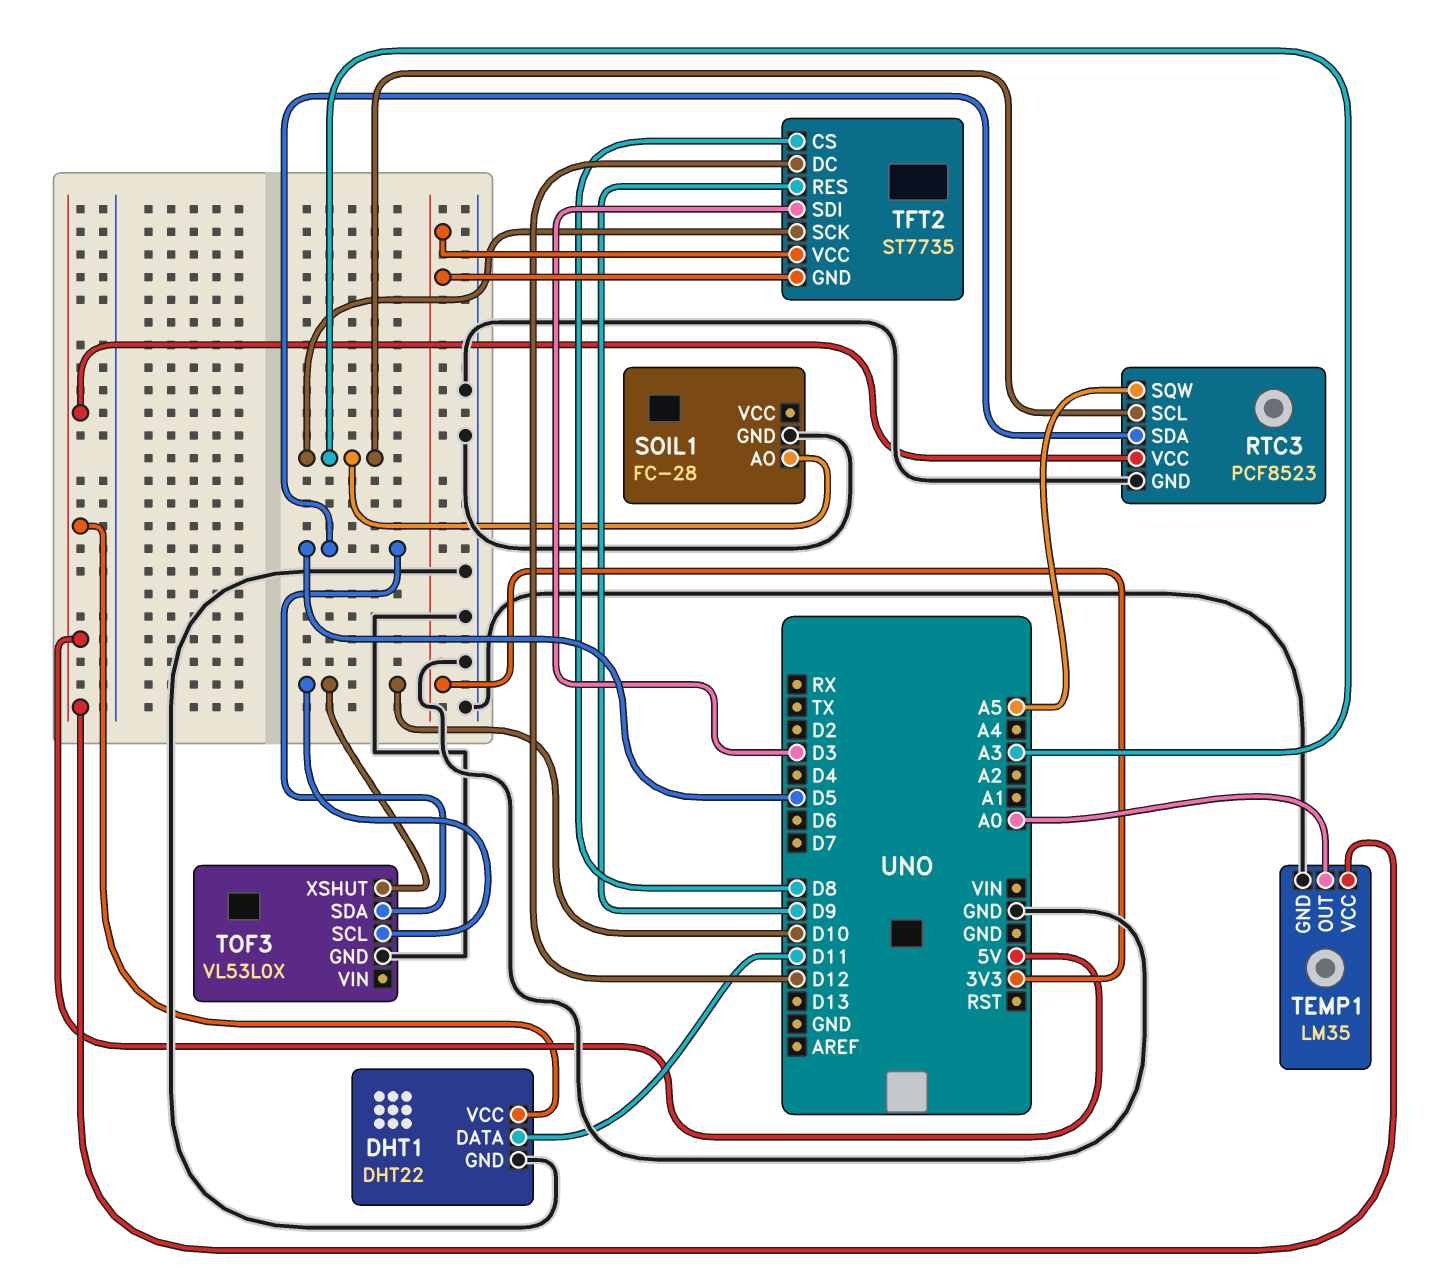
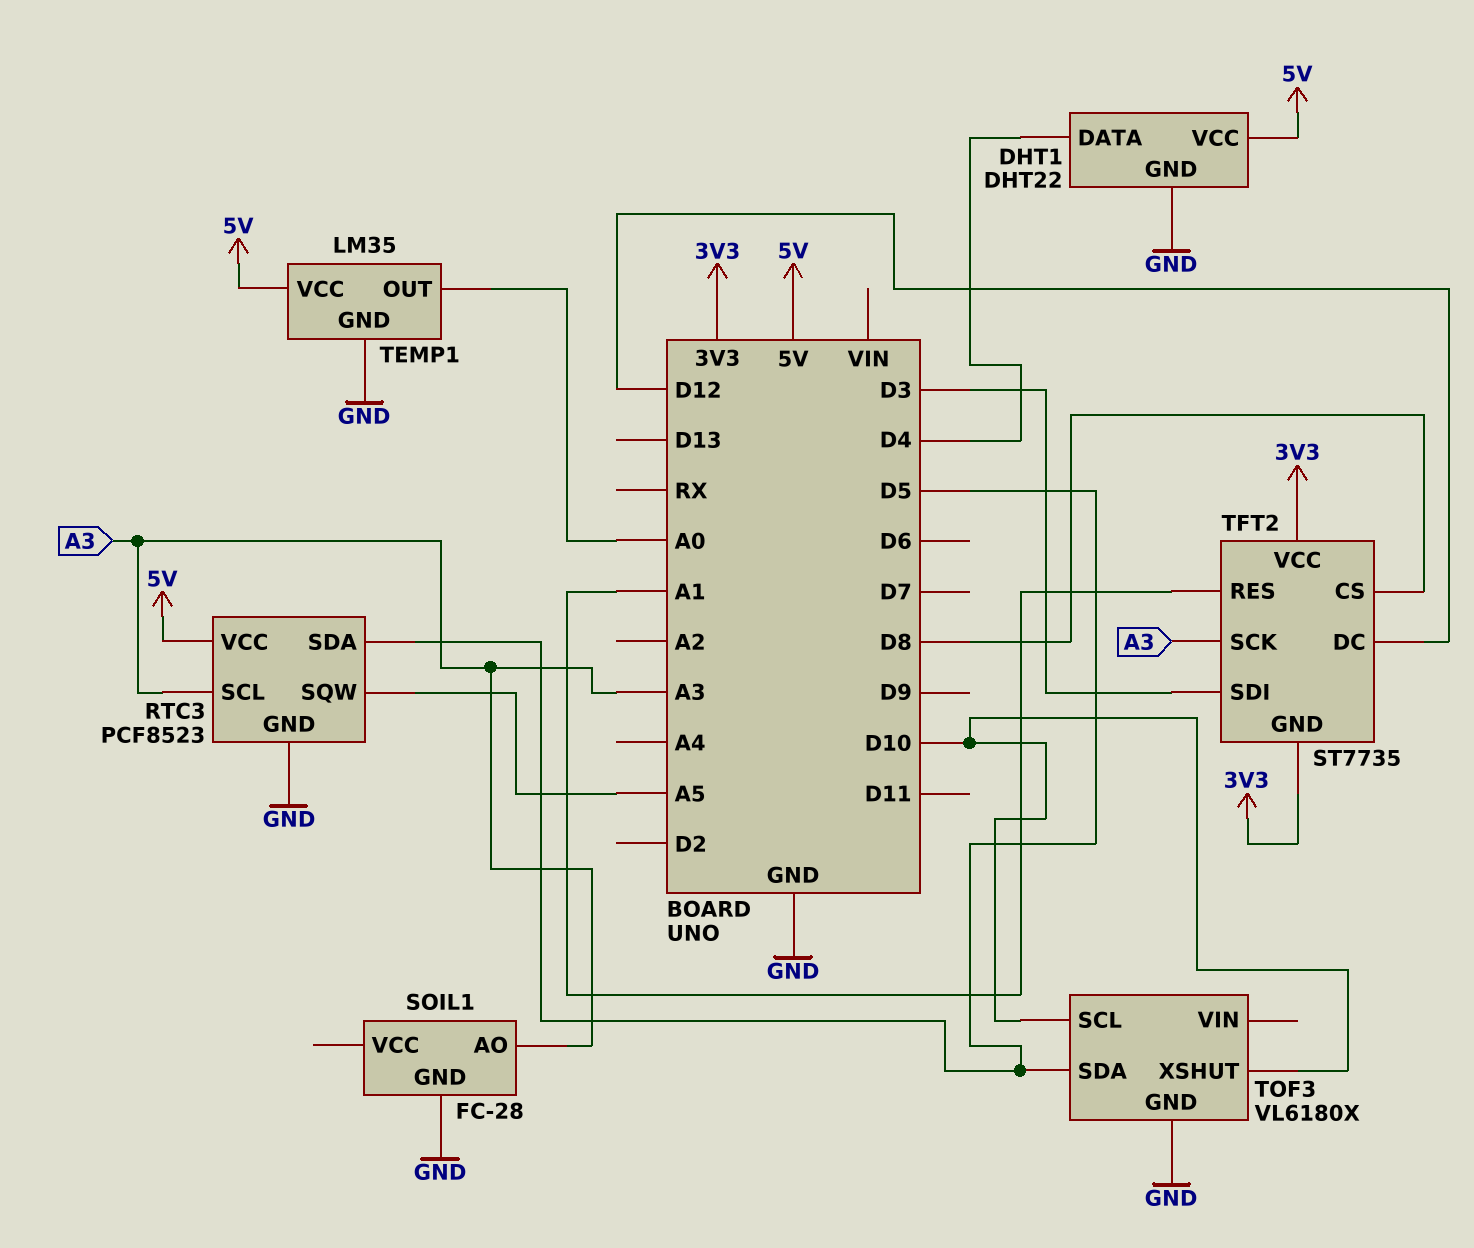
DHT1 pin DATA: D11 -> D4
TFT2 pin RES: D9 -> A1
TOF3: VL53L0X -> VL6180X

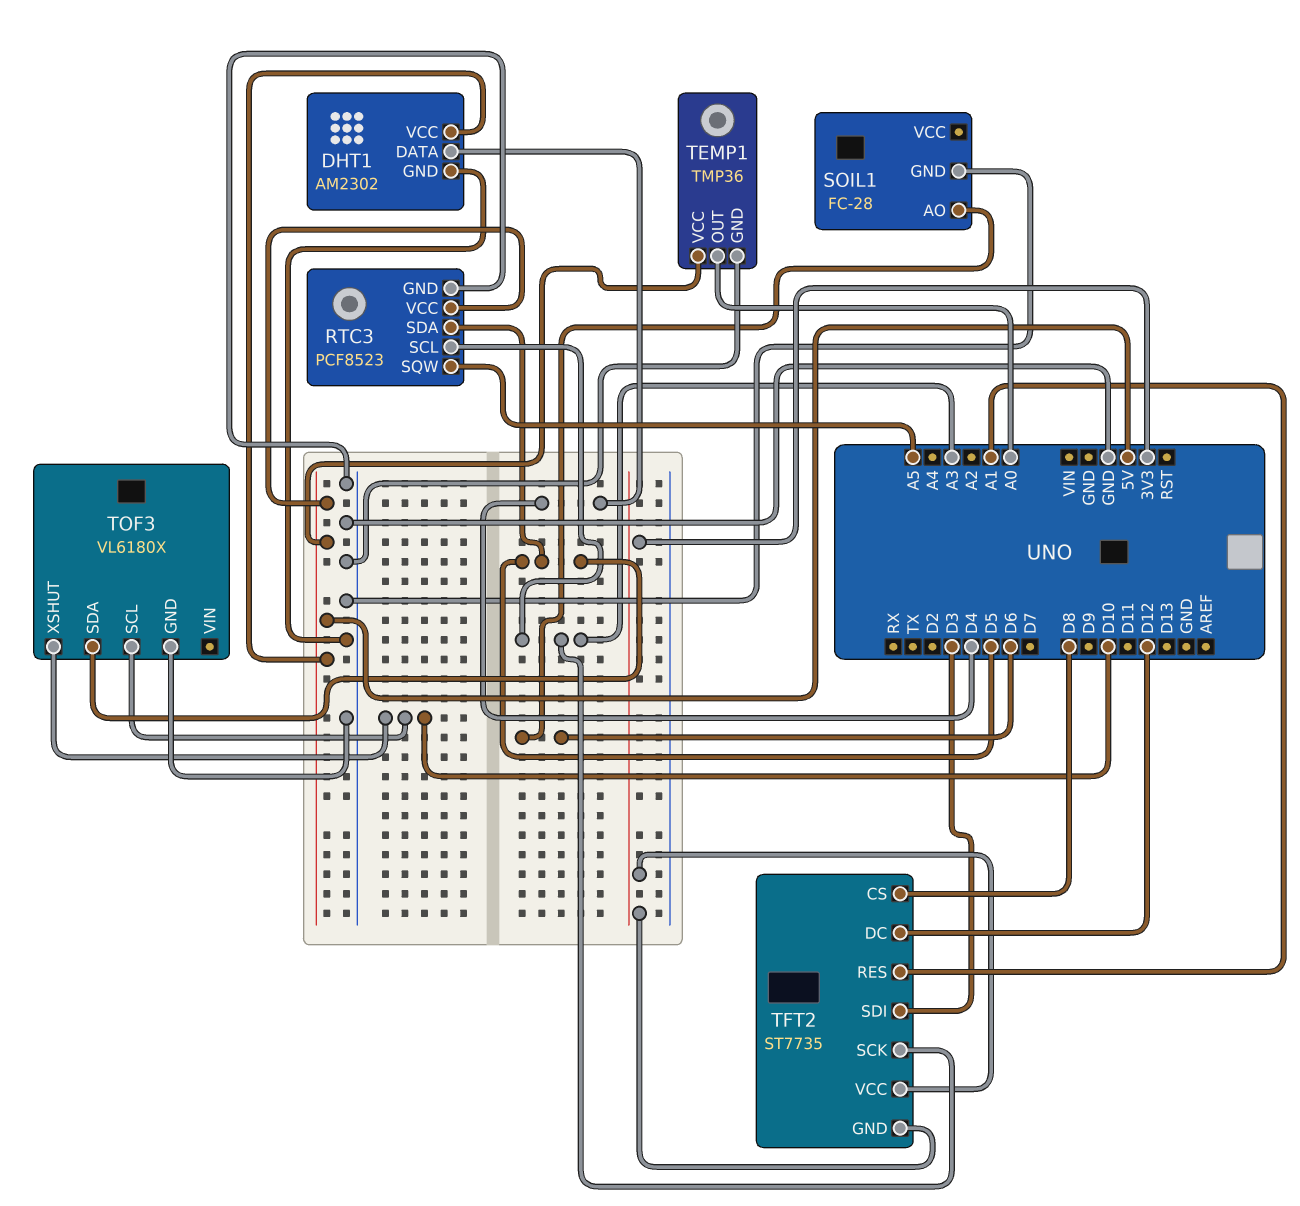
DHT1: DHT22 -> AM2302
SOIL1 pin AO: A3 -> D6
TEMP1: LM35 -> TMP36

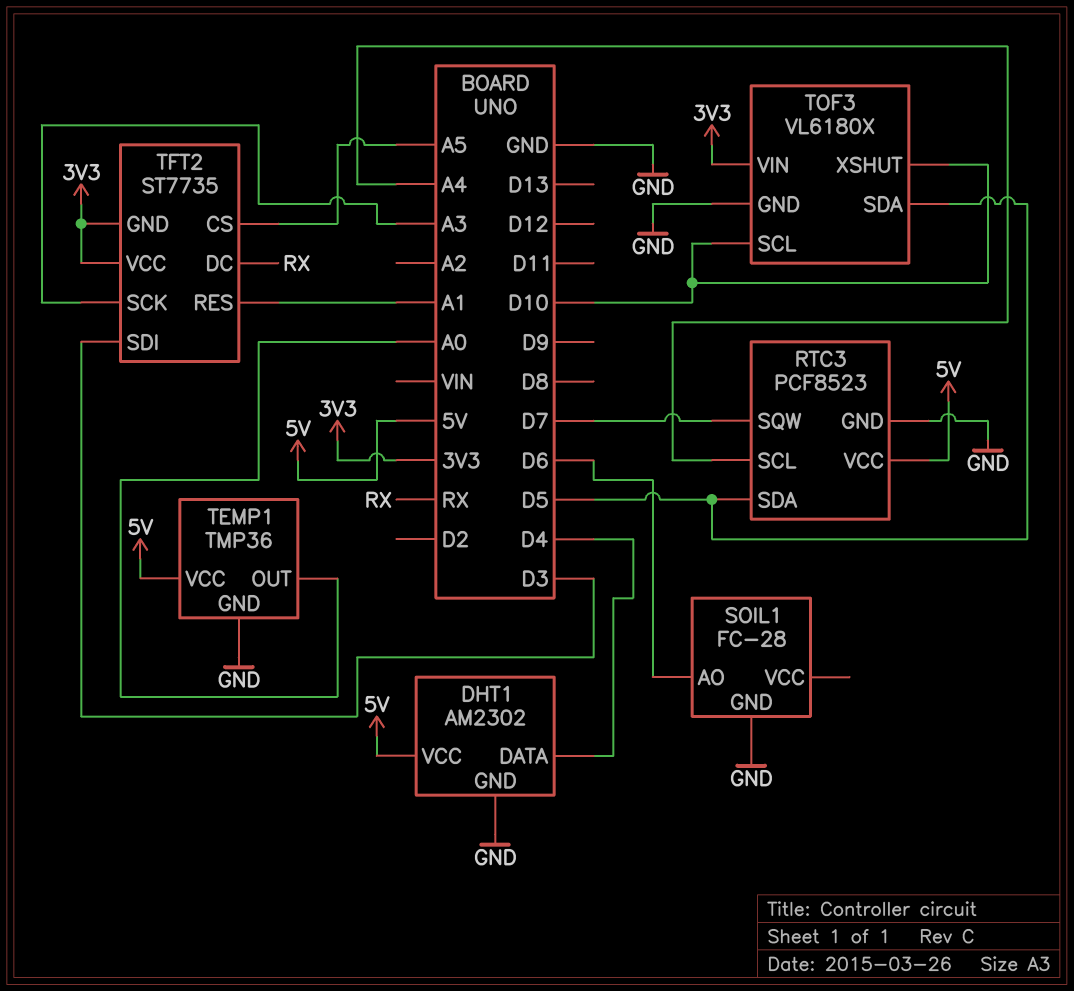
RTC3 pin SCL: A3 -> A4
RTC3 pin SQW: A5 -> D7
TFT2 pin CS: D8 -> A5
TFT2 pin DC: D12 -> RX
TOF3 pin VIN: none -> 3V3

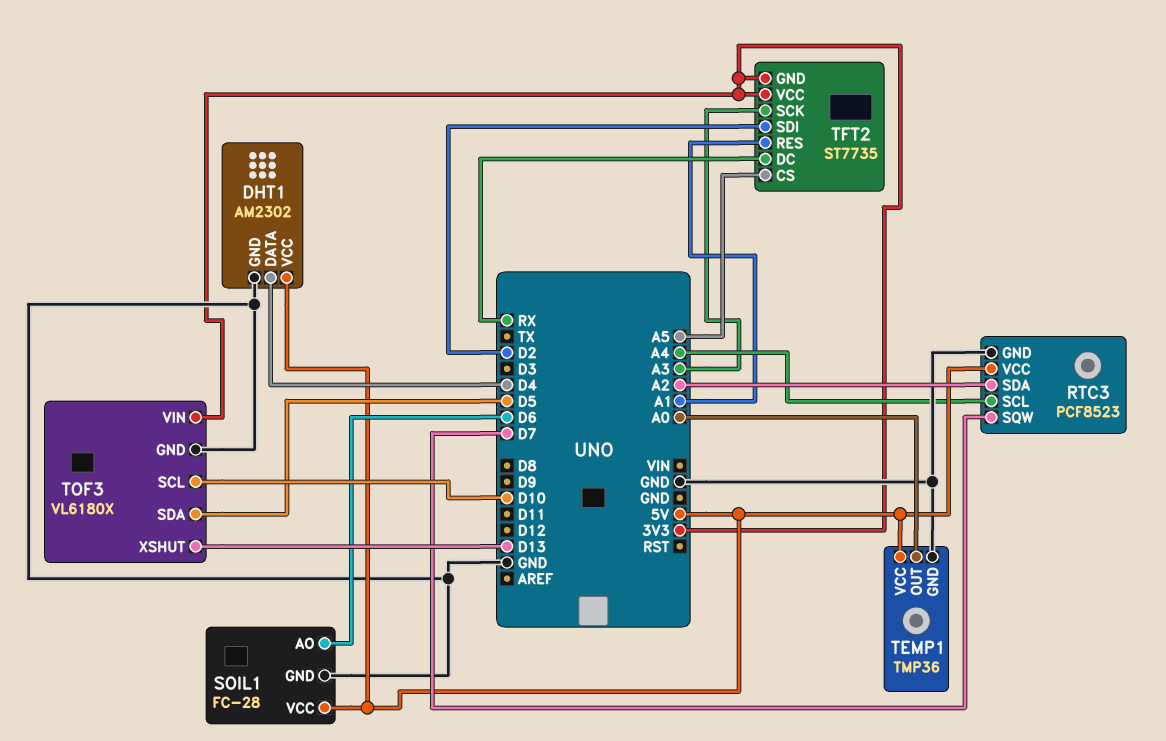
RTC3 pin SDA: D5 -> A2
SOIL1 pin VCC: none -> 5V
TFT2 pin SDI: D3 -> D2
TOF3 pin XSHUT: D10 -> D13

